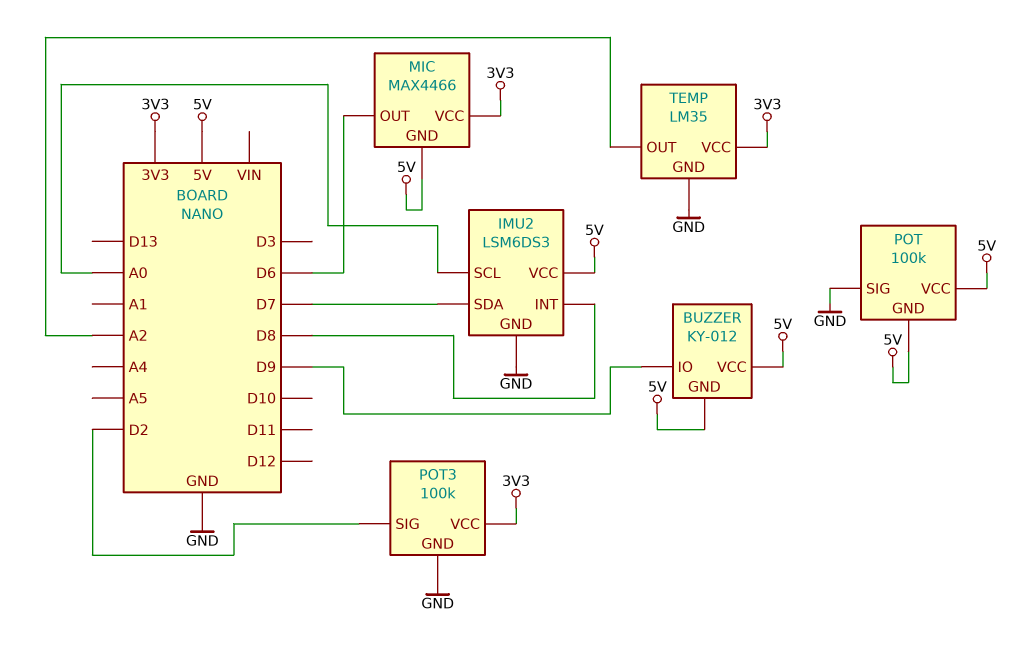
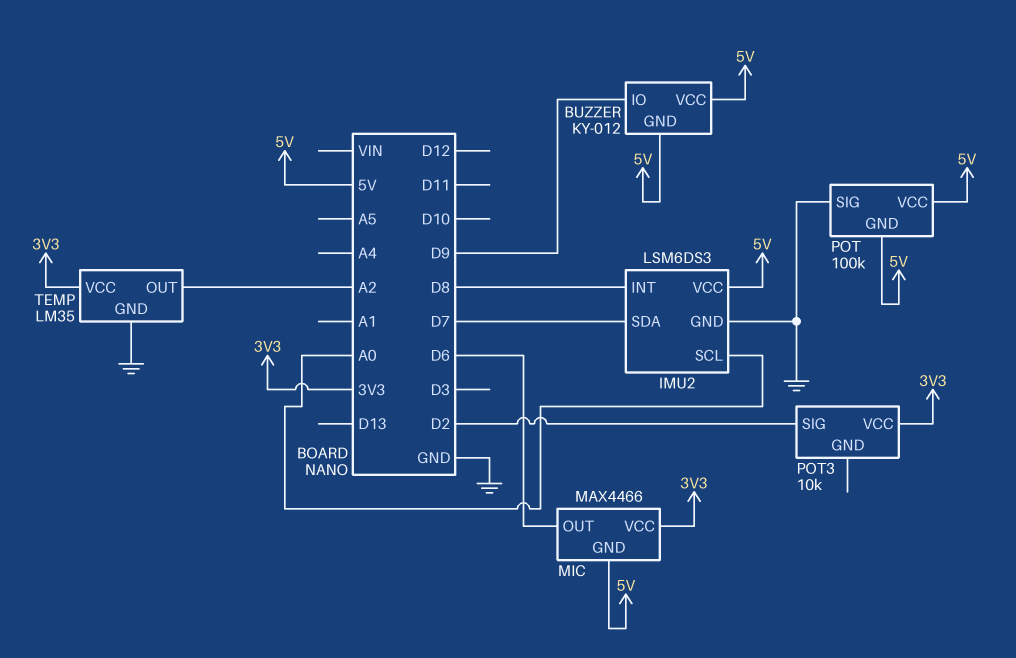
POT3: 100k -> 10k
POT3 pin GND: GND -> none

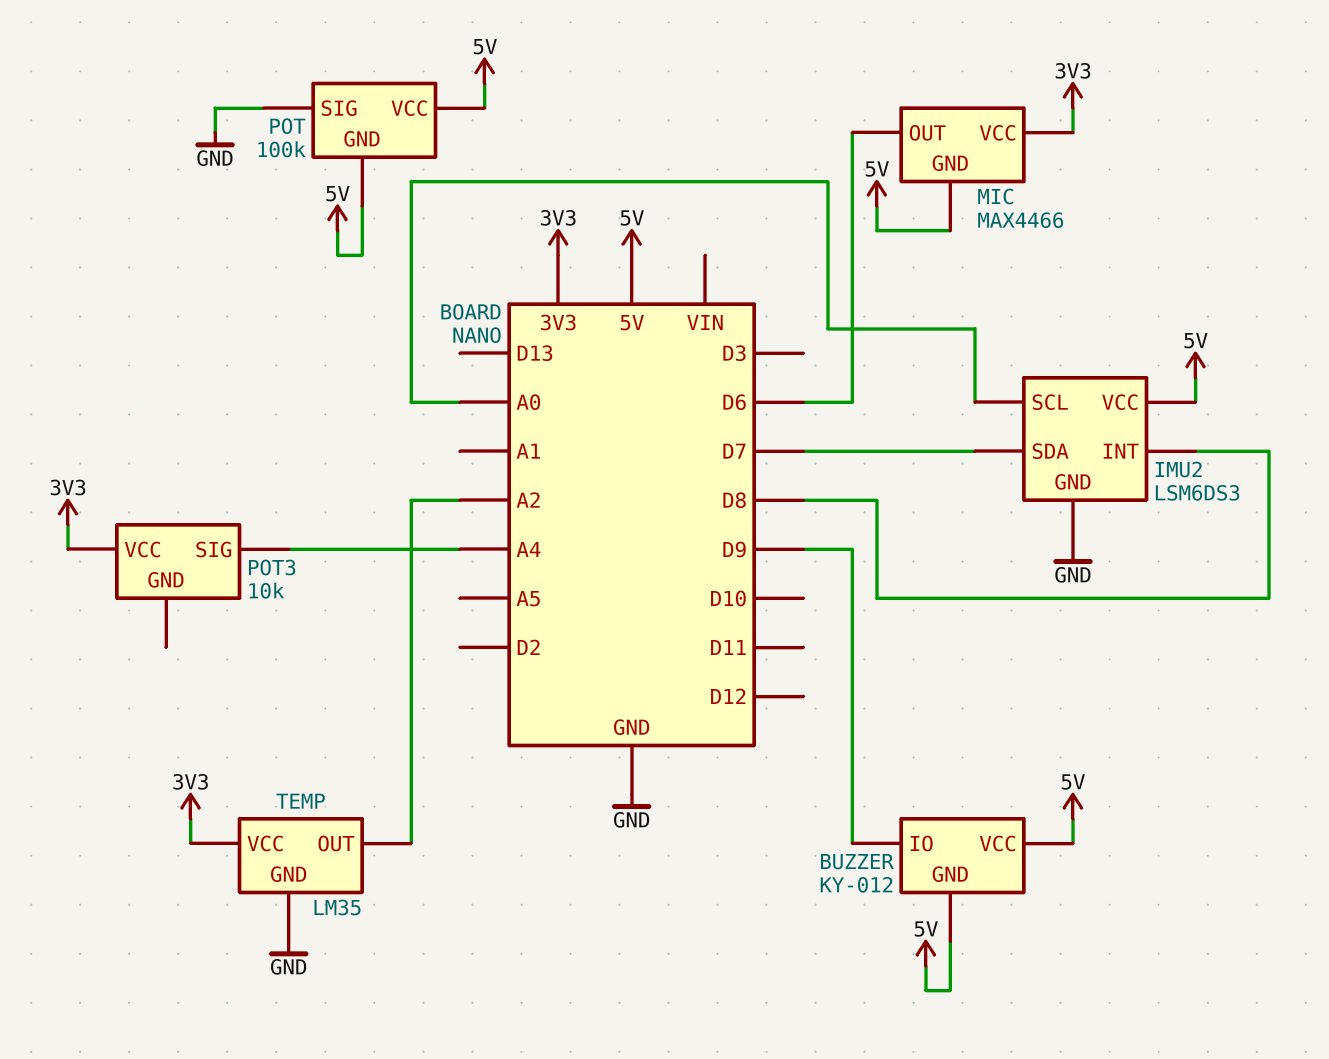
POT3 pin SIG: D2 -> A4

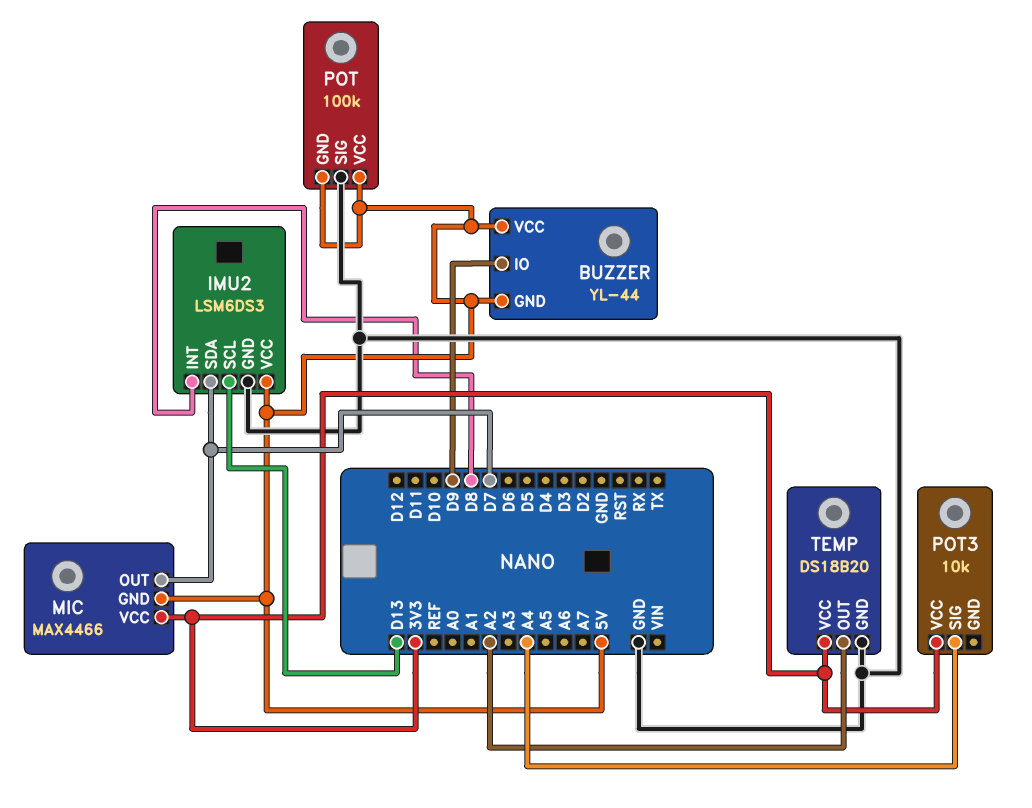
BUZZER: KY-012 -> YL-44
IMU2 pin SCL: A0 -> D13
MIC pin OUT: D6 -> D7
TEMP: LM35 -> DS18B20

